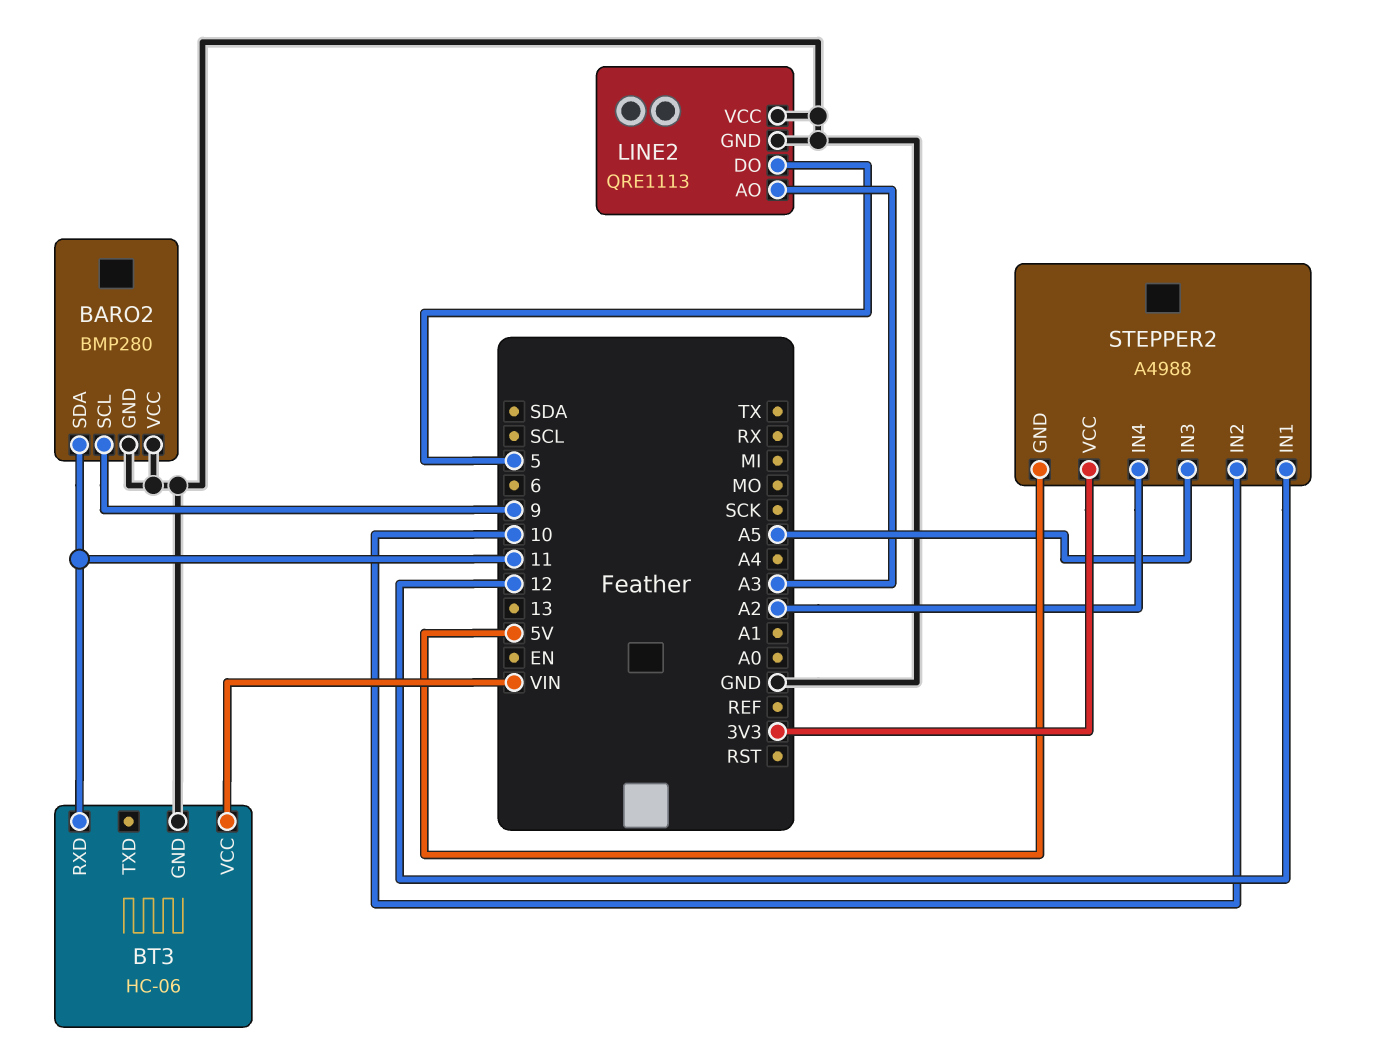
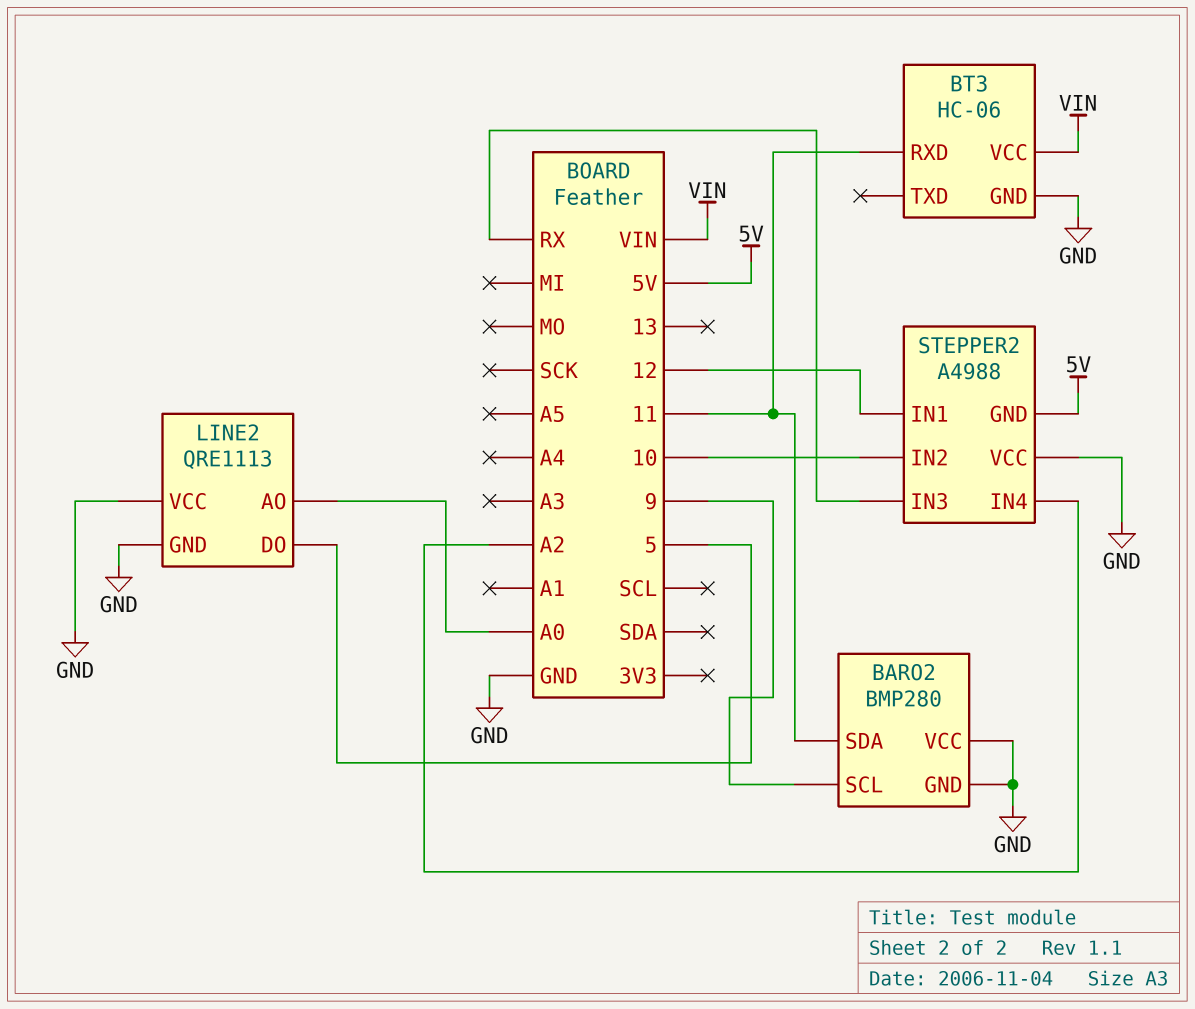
LINE2 pin AO: A3 -> A0
STEPPER2 pin IN3: A5 -> RX
STEPPER2 pin VCC: 3V3 -> GND

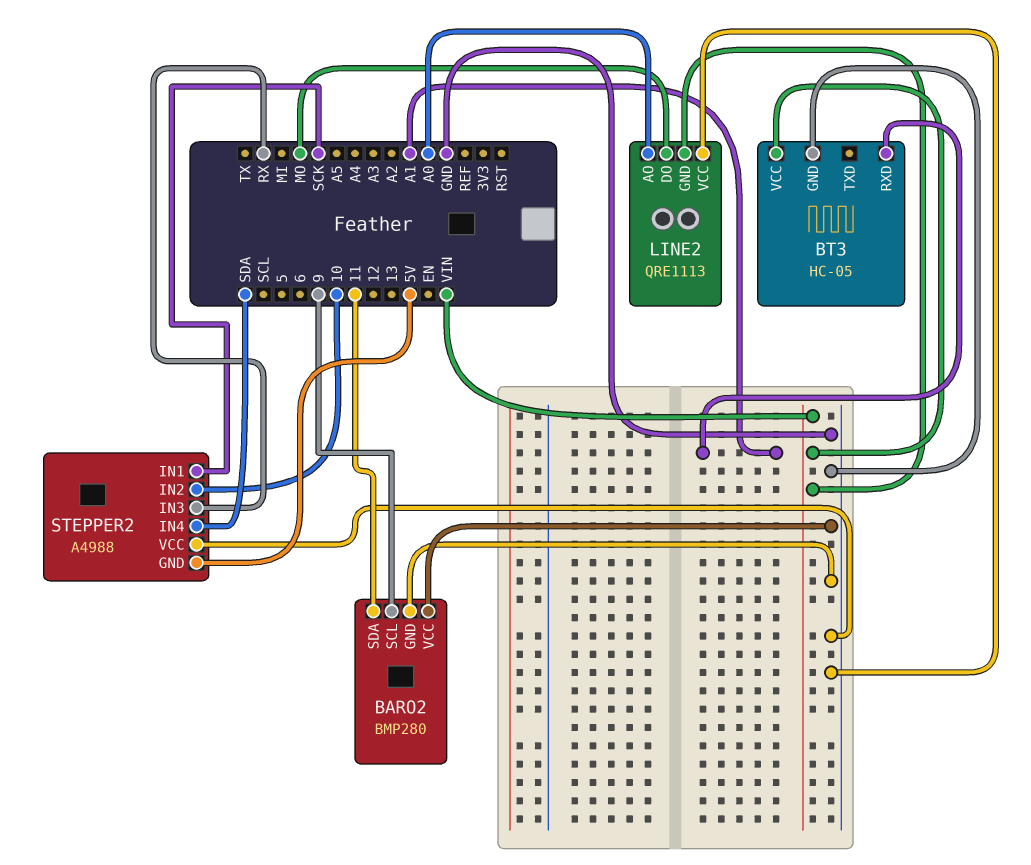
BT3: HC-06 -> HC-05
BT3 pin RXD: 11 -> A1
LINE2 pin DO: 5 -> MO
LINE2 pin GND: GND -> VIN
STEPPER2 pin IN1: 12 -> SCK
STEPPER2 pin IN4: A2 -> SDA

